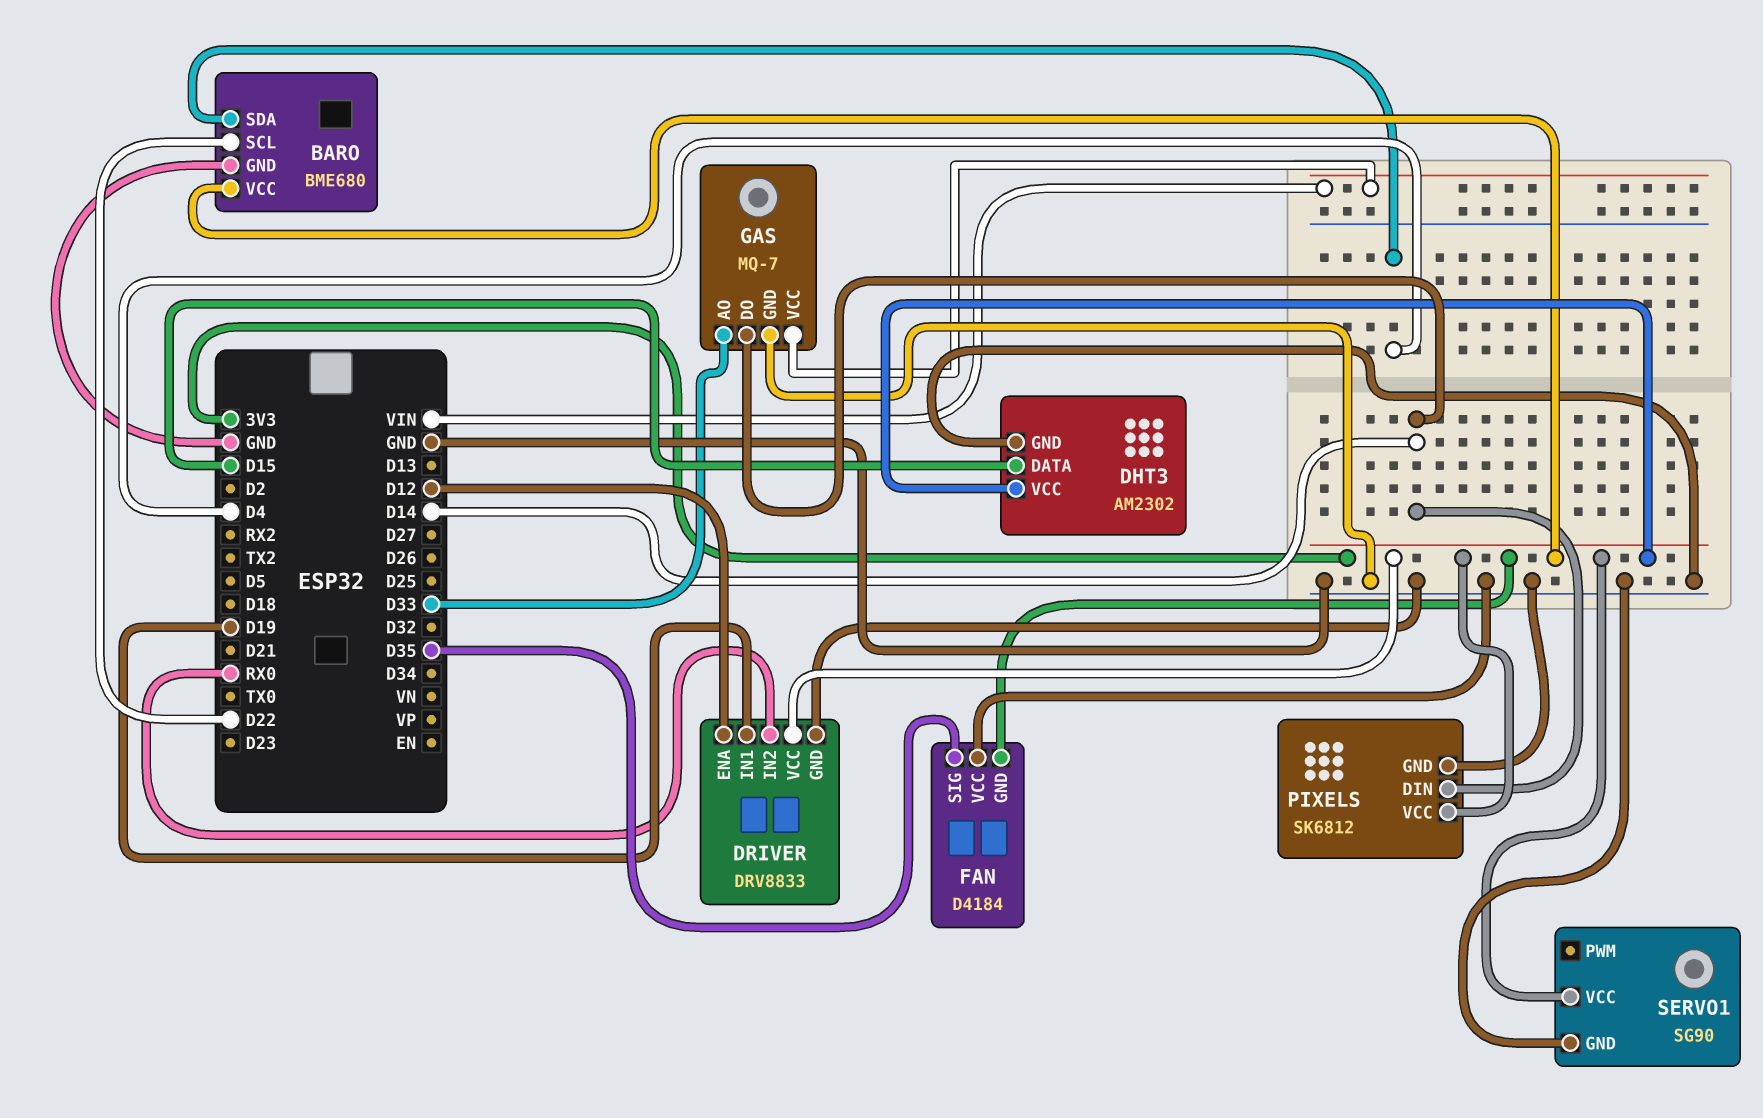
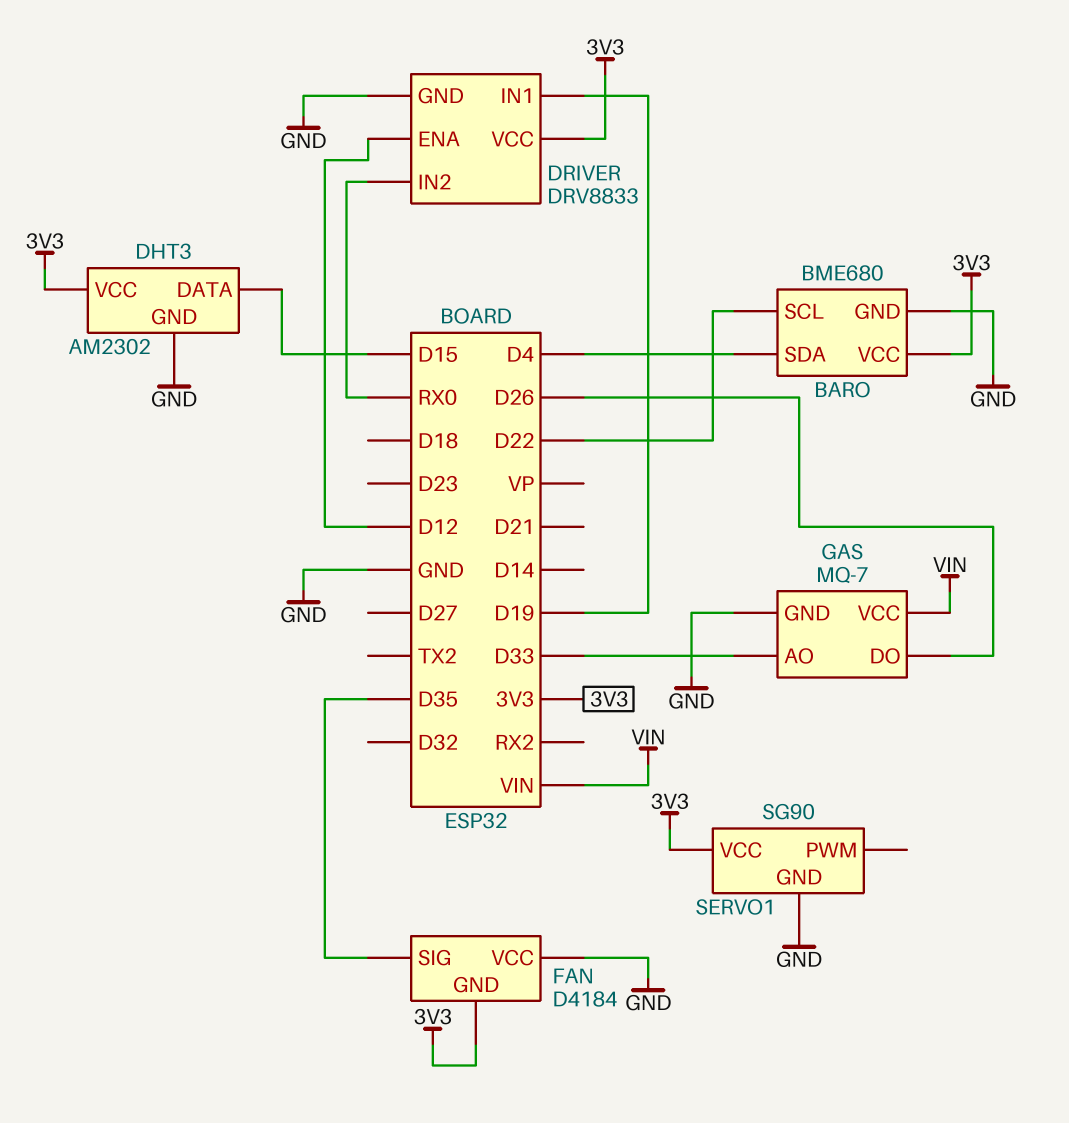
GAS pin DO: D14 -> D26
PIXELS: SK6812 -> none
PIXELS pin DIN: D14 -> none
PIXELS pin GND: GND -> none
PIXELS pin VCC: 3V3 -> none

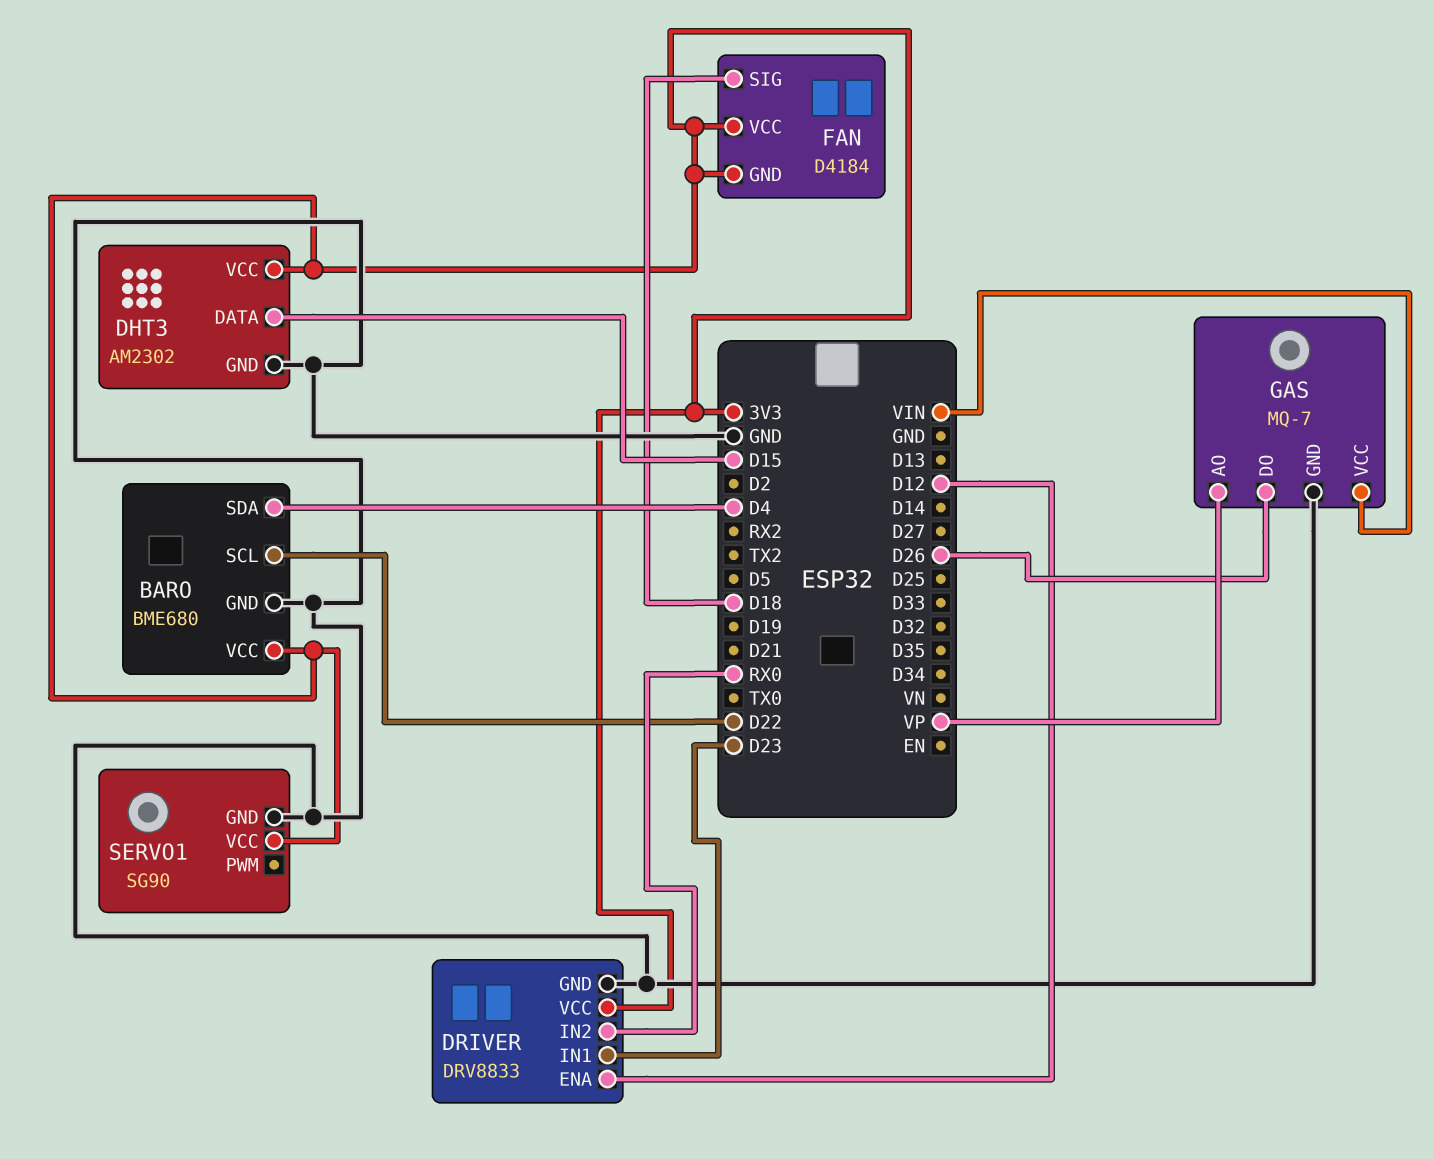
DRIVER pin IN1: D19 -> D23
FAN pin SIG: D35 -> D18
FAN pin VCC: GND -> 3V3
GAS pin AO: D33 -> VP

